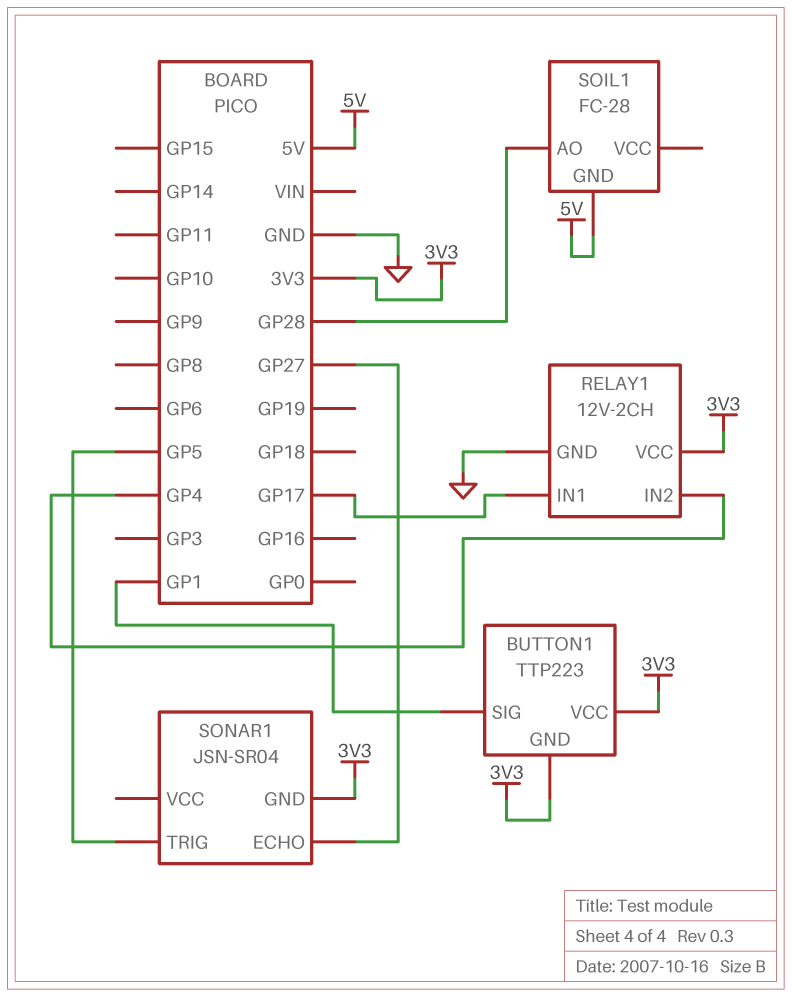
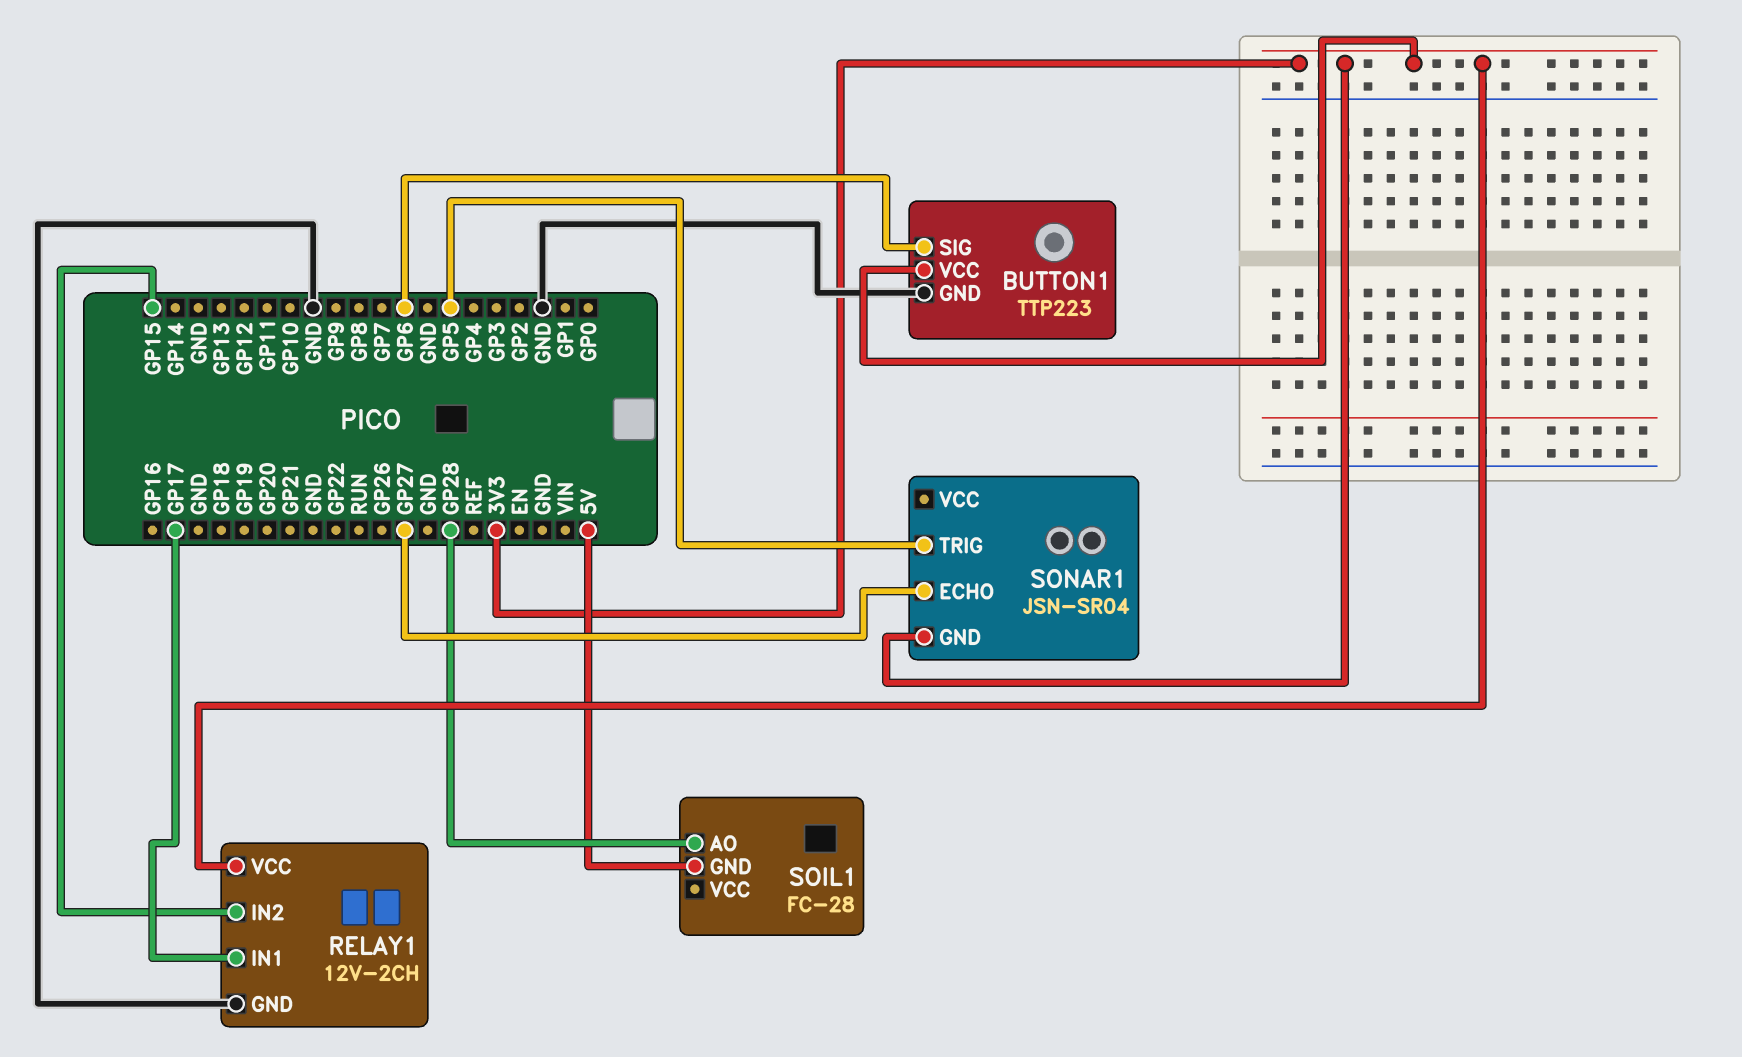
BUTTON1 pin GND: 3V3 -> GND
BUTTON1 pin SIG: GP1 -> GP6
RELAY1 pin IN2: GP4 -> GP15

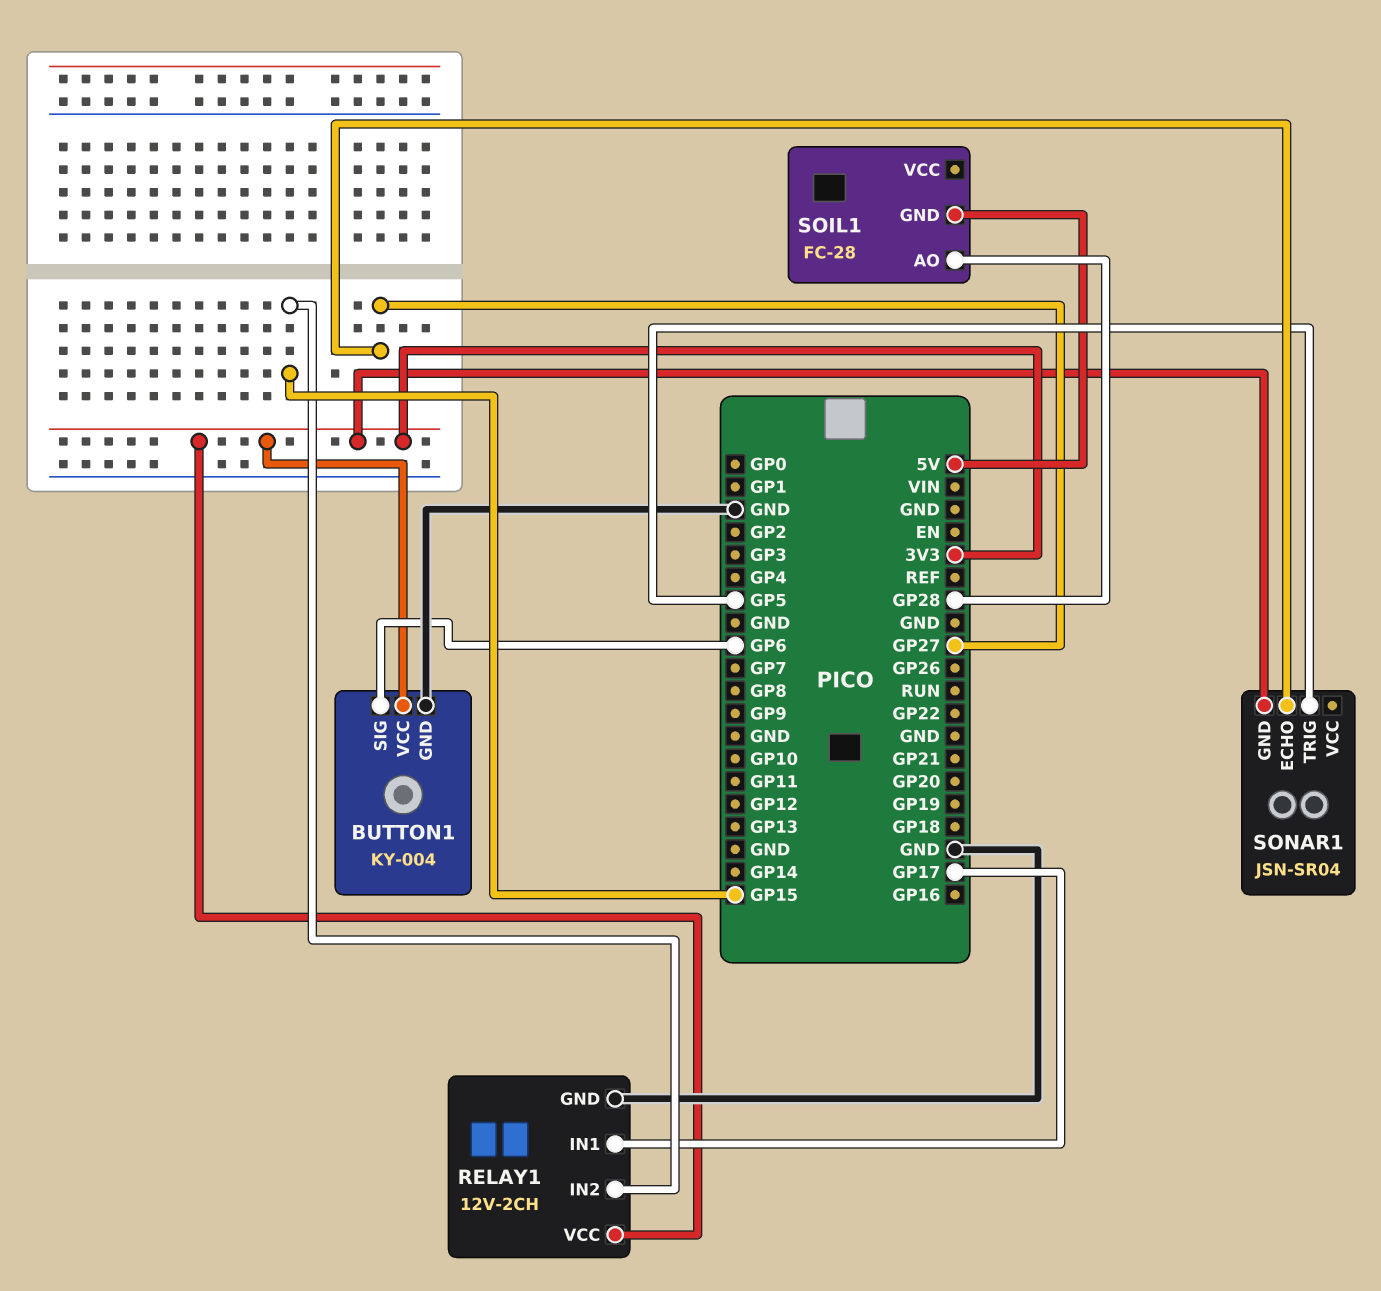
BUTTON1: TTP223 -> KY-004

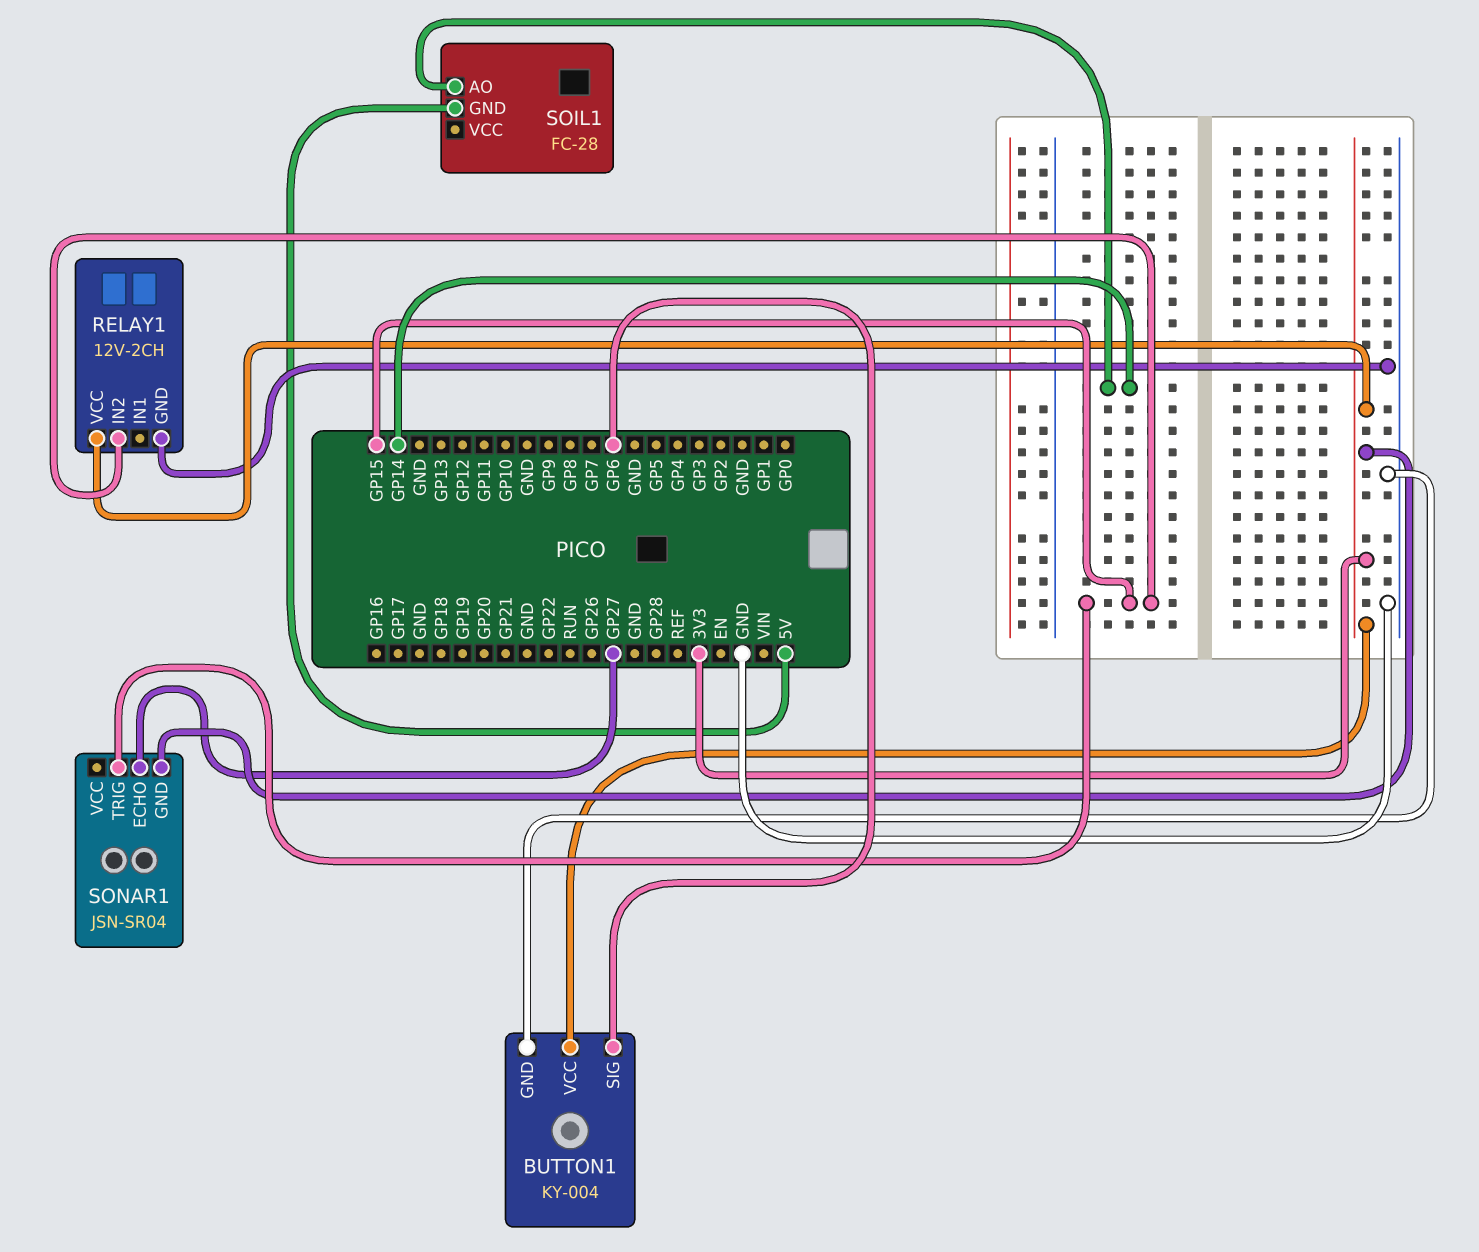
RELAY1 pin IN1: GP17 -> none
SOIL1 pin AO: GP28 -> GP14
SONAR1 pin TRIG: GP5 -> GP15

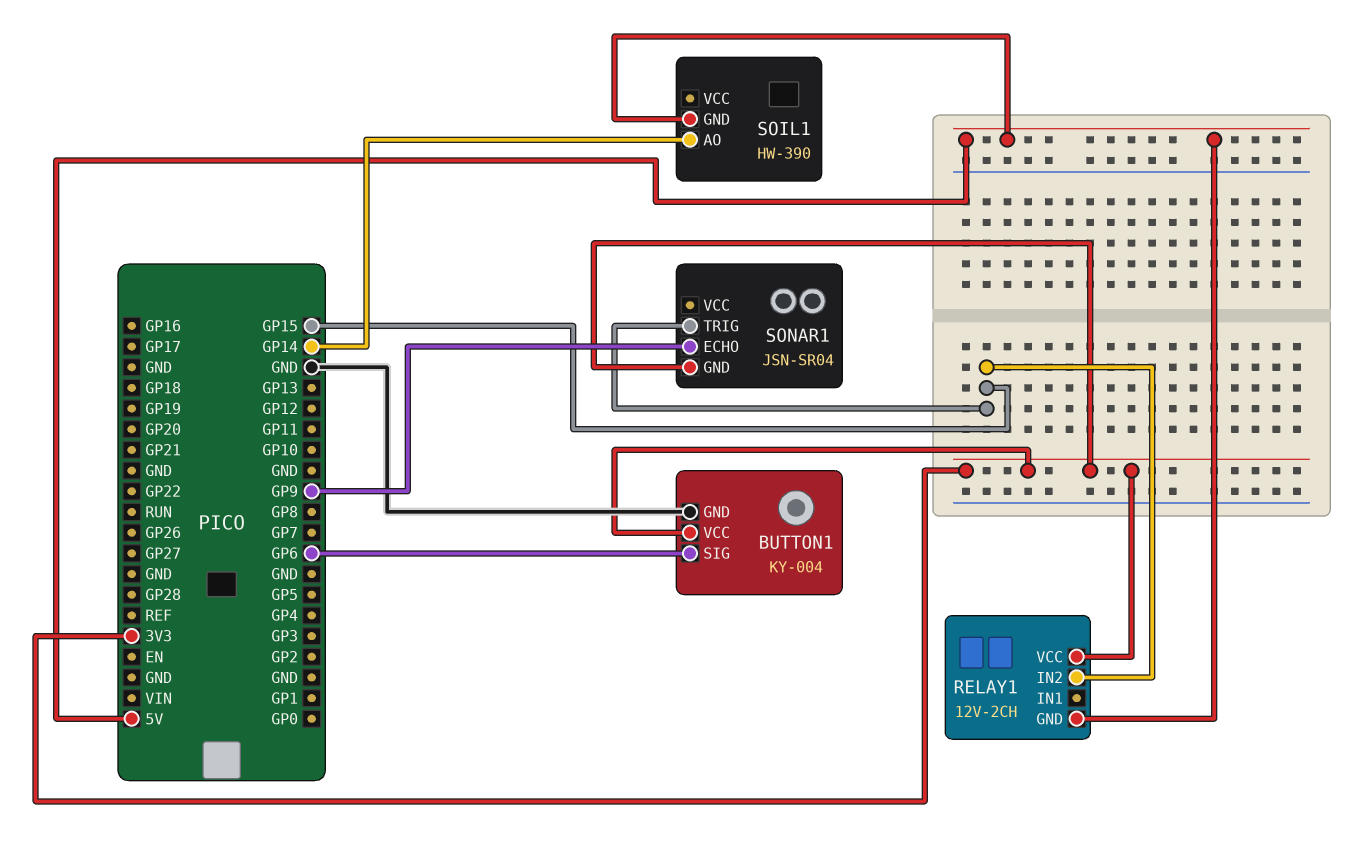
RELAY1 pin GND: GND -> 5V
SOIL1: FC-28 -> HW-390
SONAR1 pin ECHO: GP27 -> GP9

